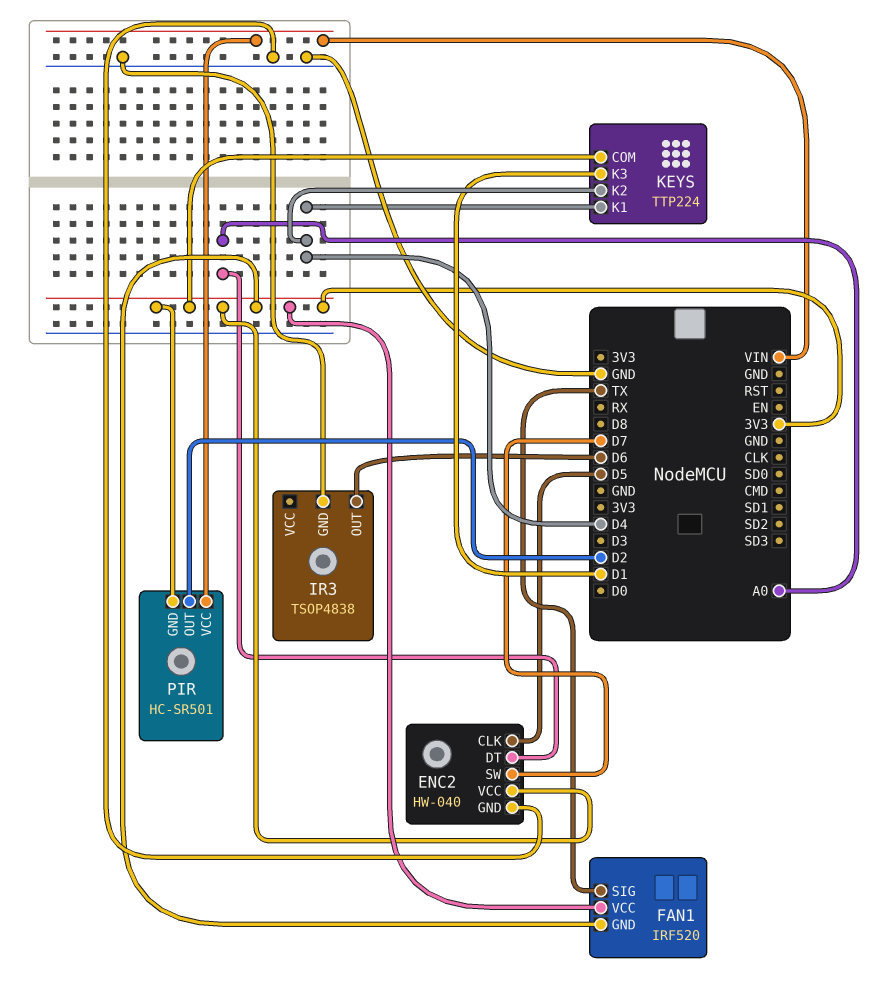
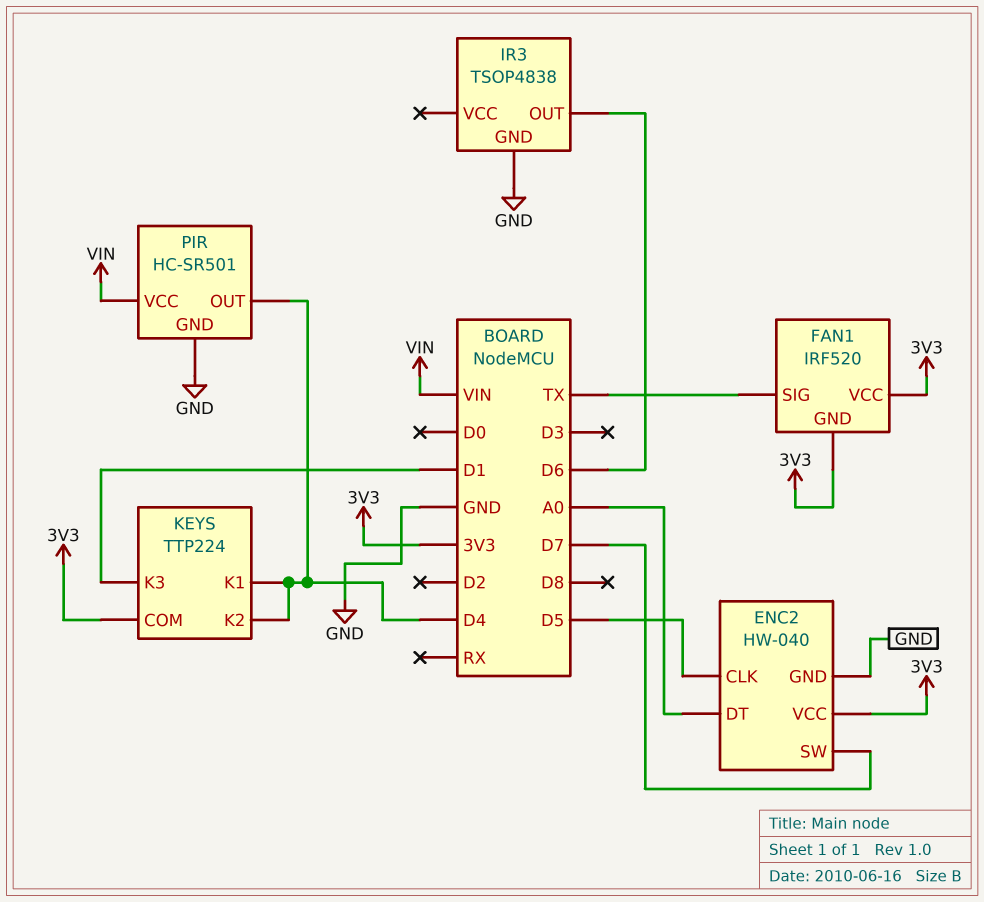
PIR pin GND: 3V3 -> GND
PIR pin OUT: D2 -> D4

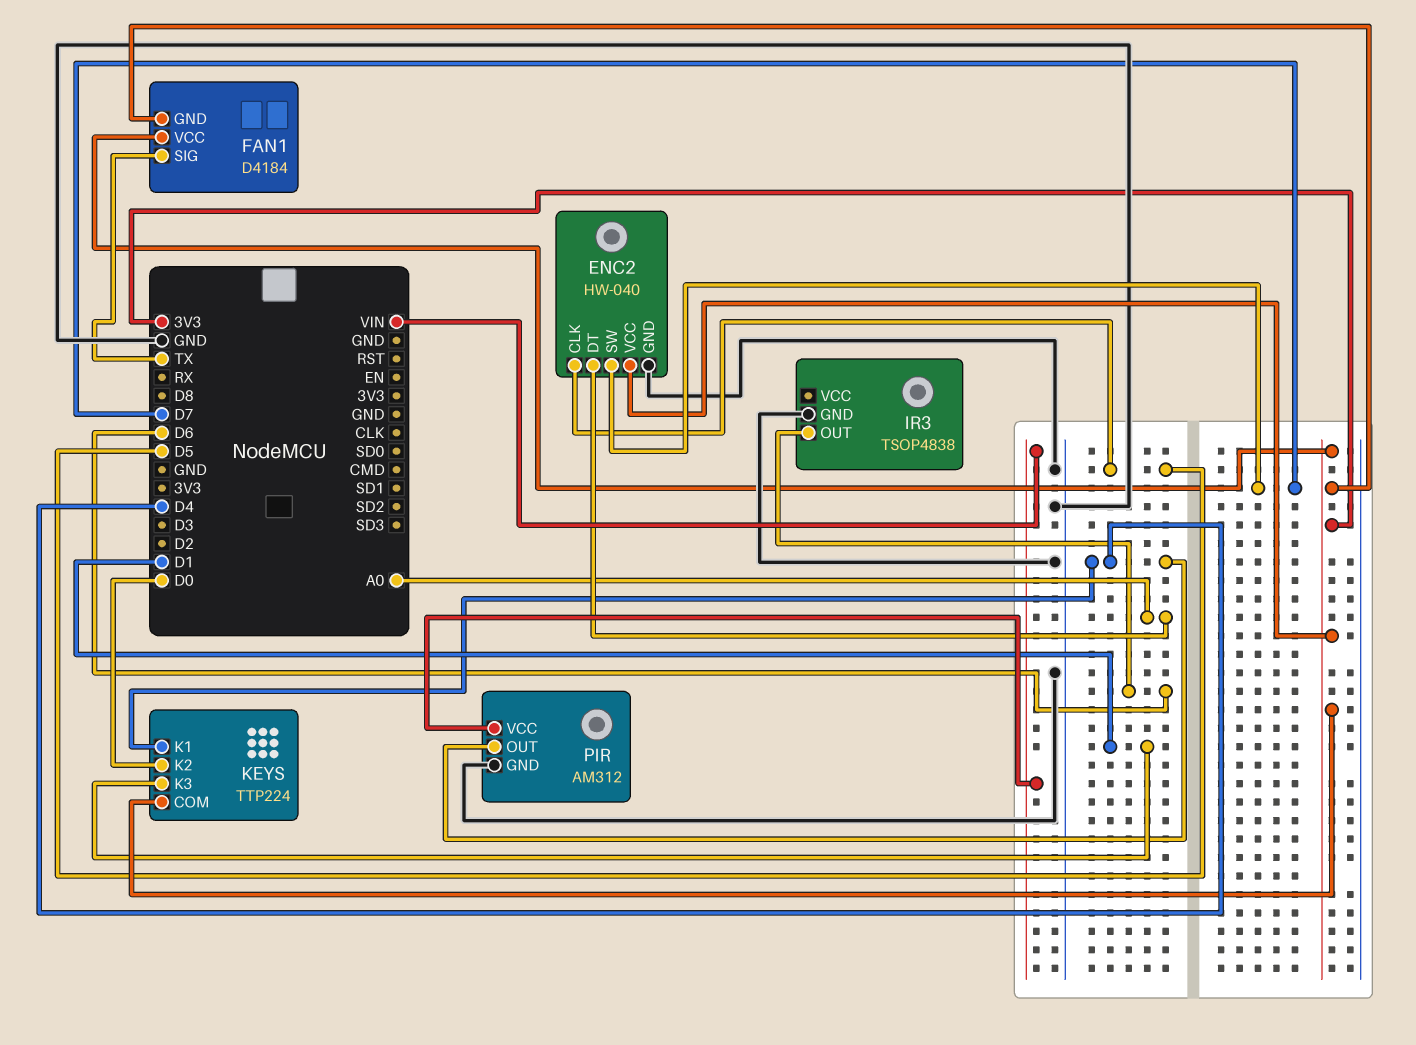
FAN1: IRF520 -> D4184
KEYS pin K2: D4 -> D0
PIR: HC-SR501 -> AM312

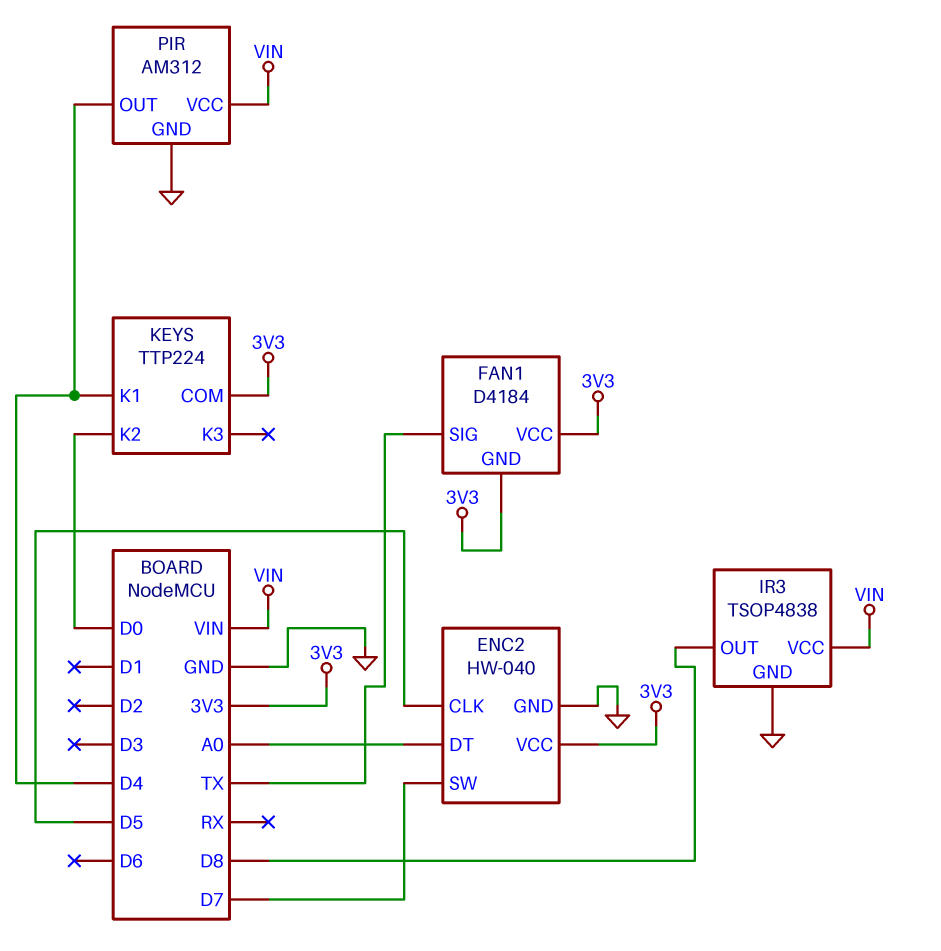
IR3 pin OUT: D6 -> D8
IR3 pin VCC: none -> VIN
KEYS pin K3: D1 -> none

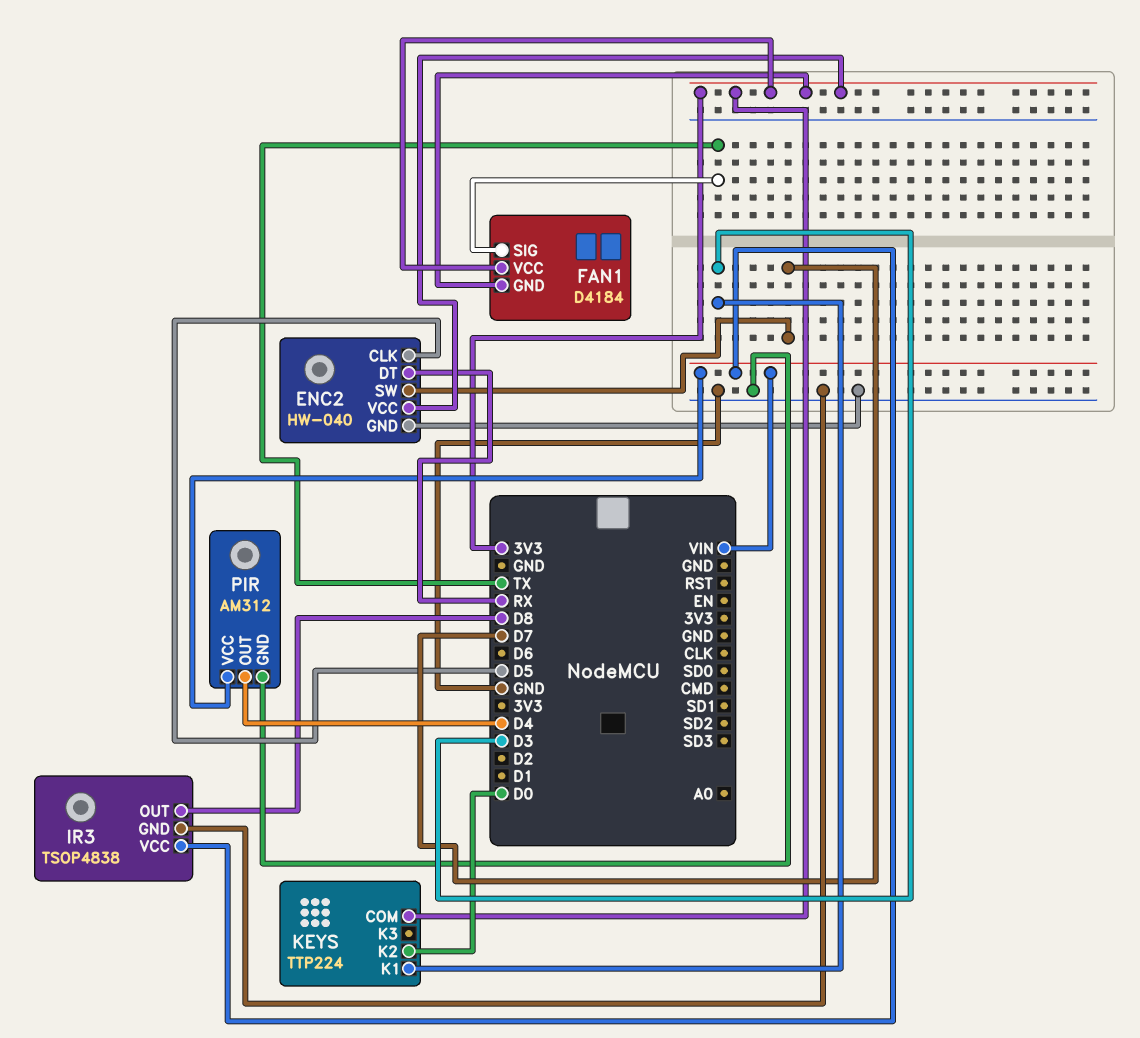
ENC2 pin DT: A0 -> RX
KEYS pin K1: D4 -> D3

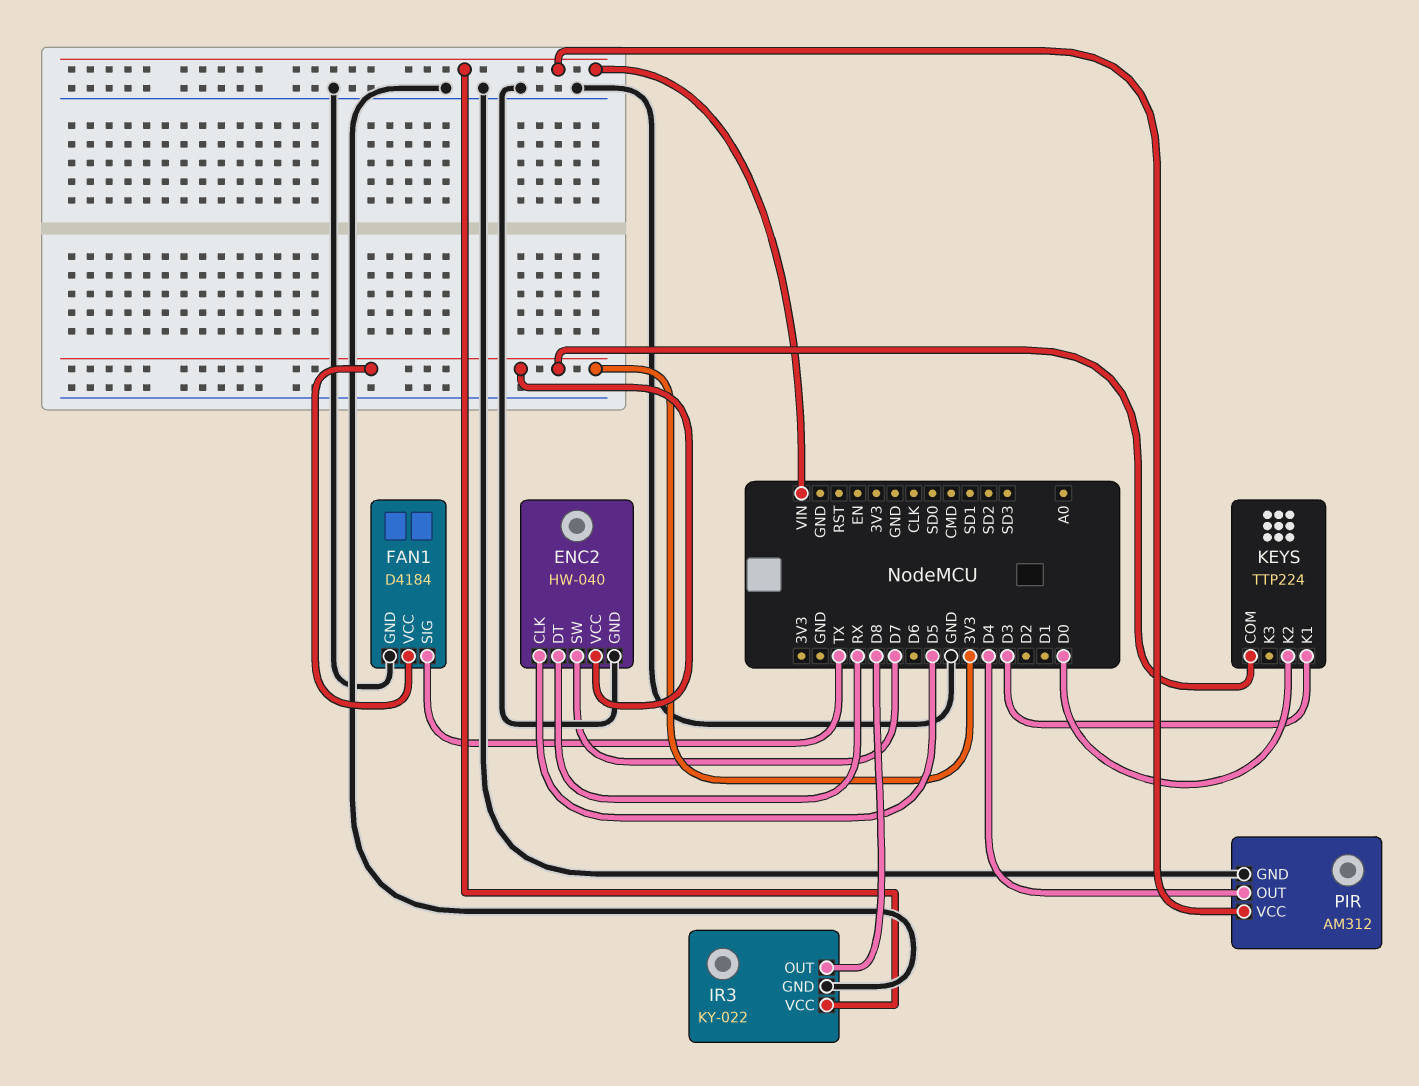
FAN1 pin GND: 3V3 -> GND
IR3: TSOP4838 -> KY-022

